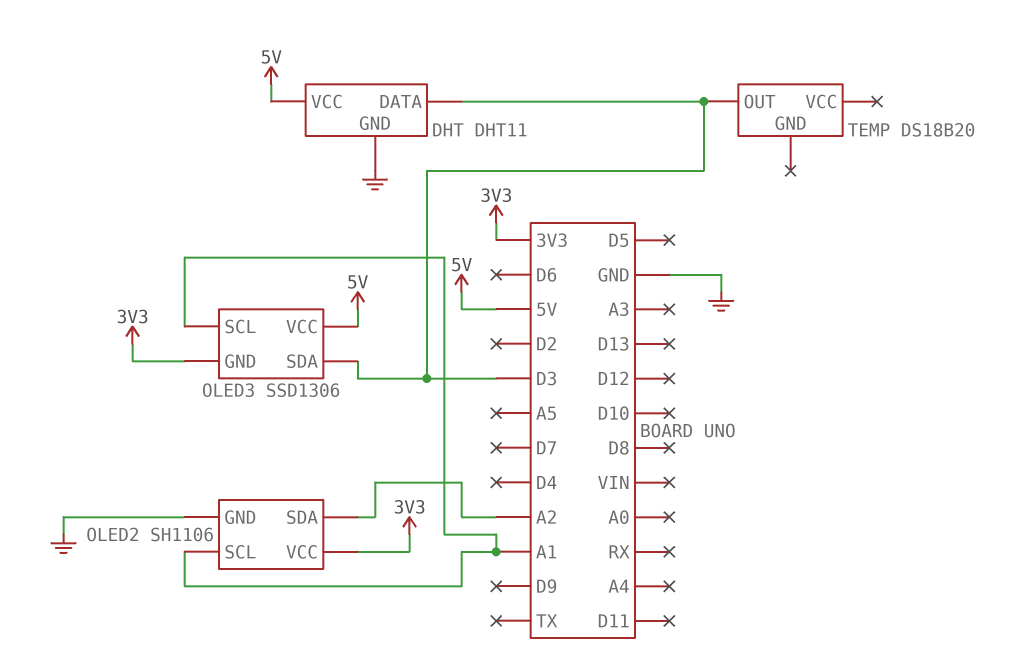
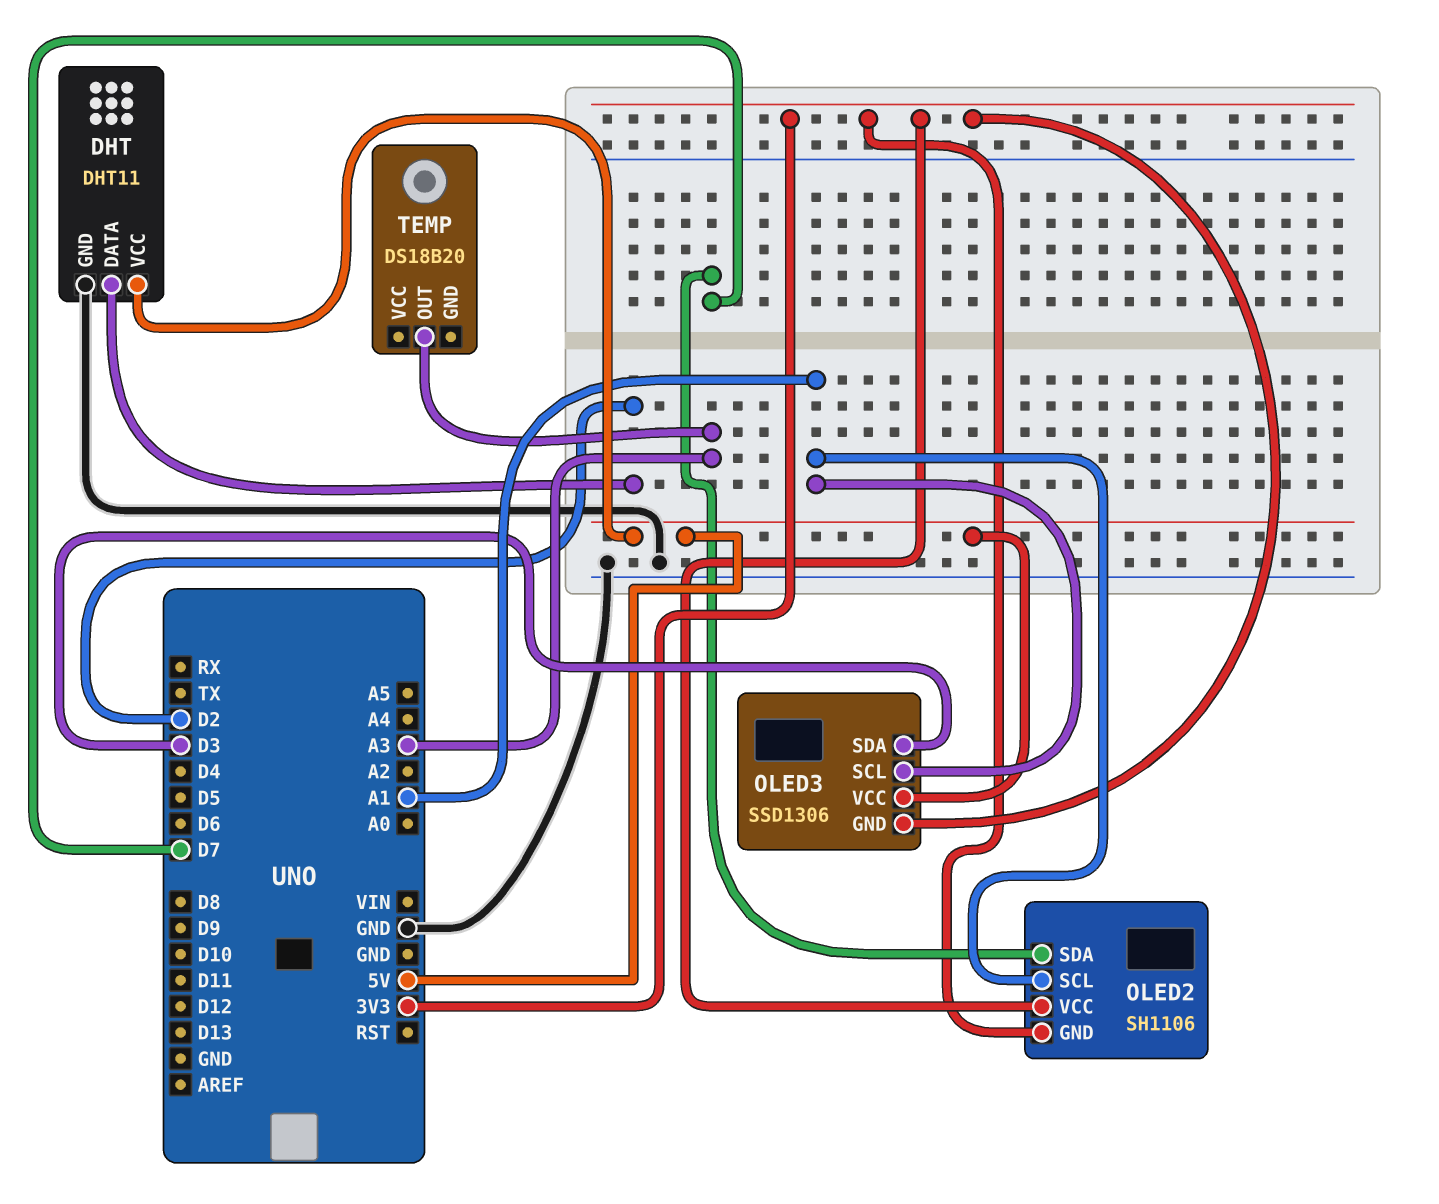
DHT pin DATA: D3 -> D2
OLED2 pin GND: GND -> 3V3
OLED2 pin SDA: A2 -> D7
TEMP pin OUT: D3 -> A3

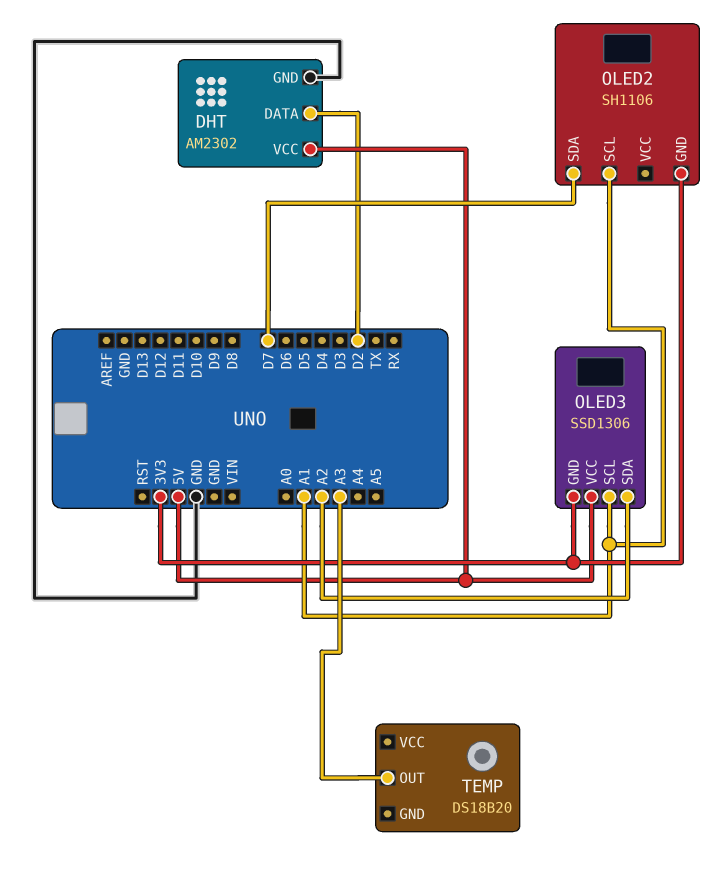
DHT: DHT11 -> AM2302
OLED2 pin VCC: 3V3 -> none
OLED3 pin SDA: D3 -> A2

